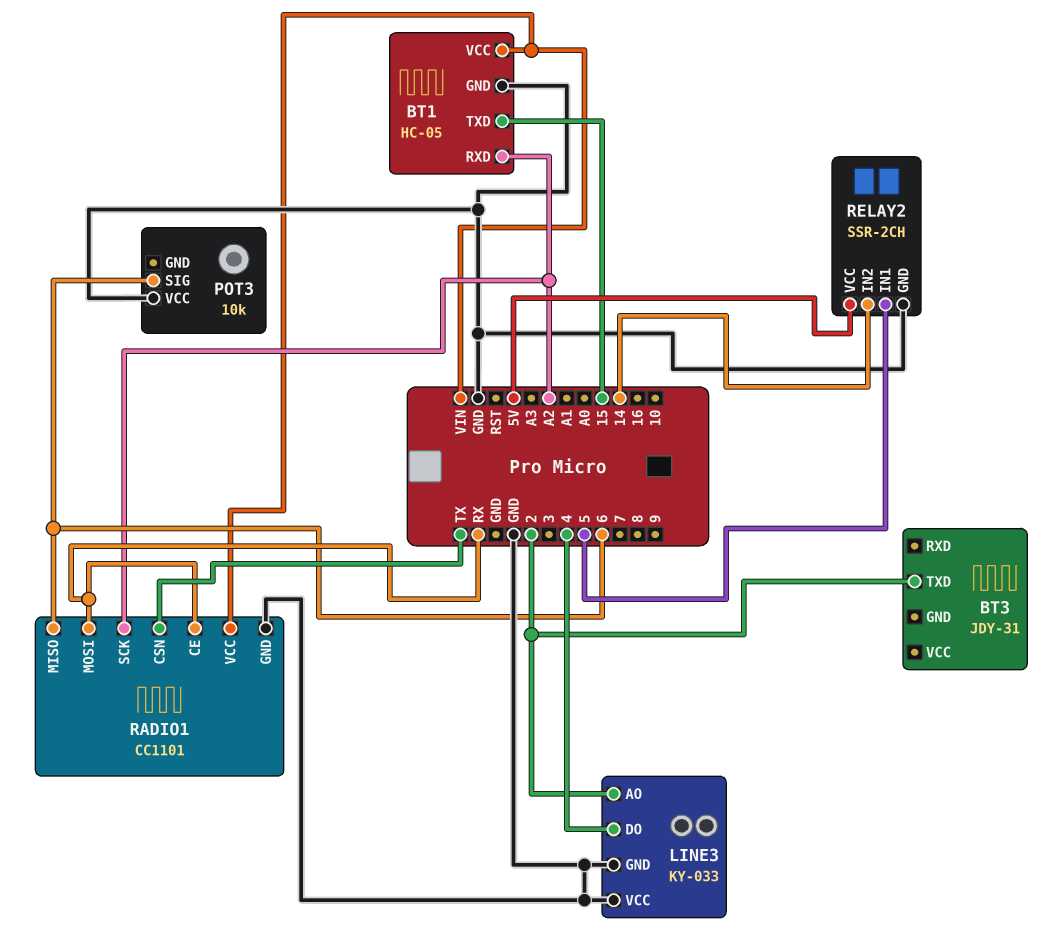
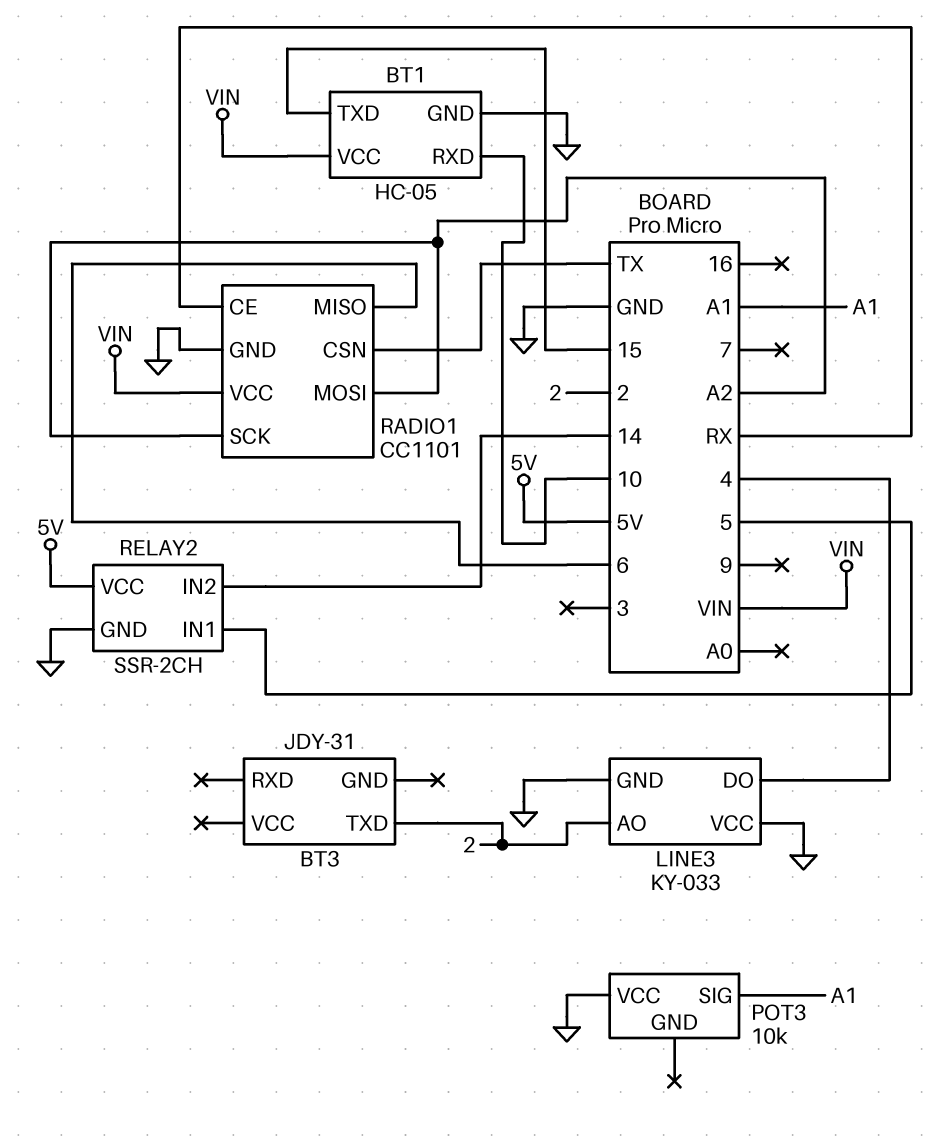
BT1 pin RXD: A2 -> 10
POT3 pin SIG: 6 -> A1
RADIO1 pin MOSI: RX -> A2

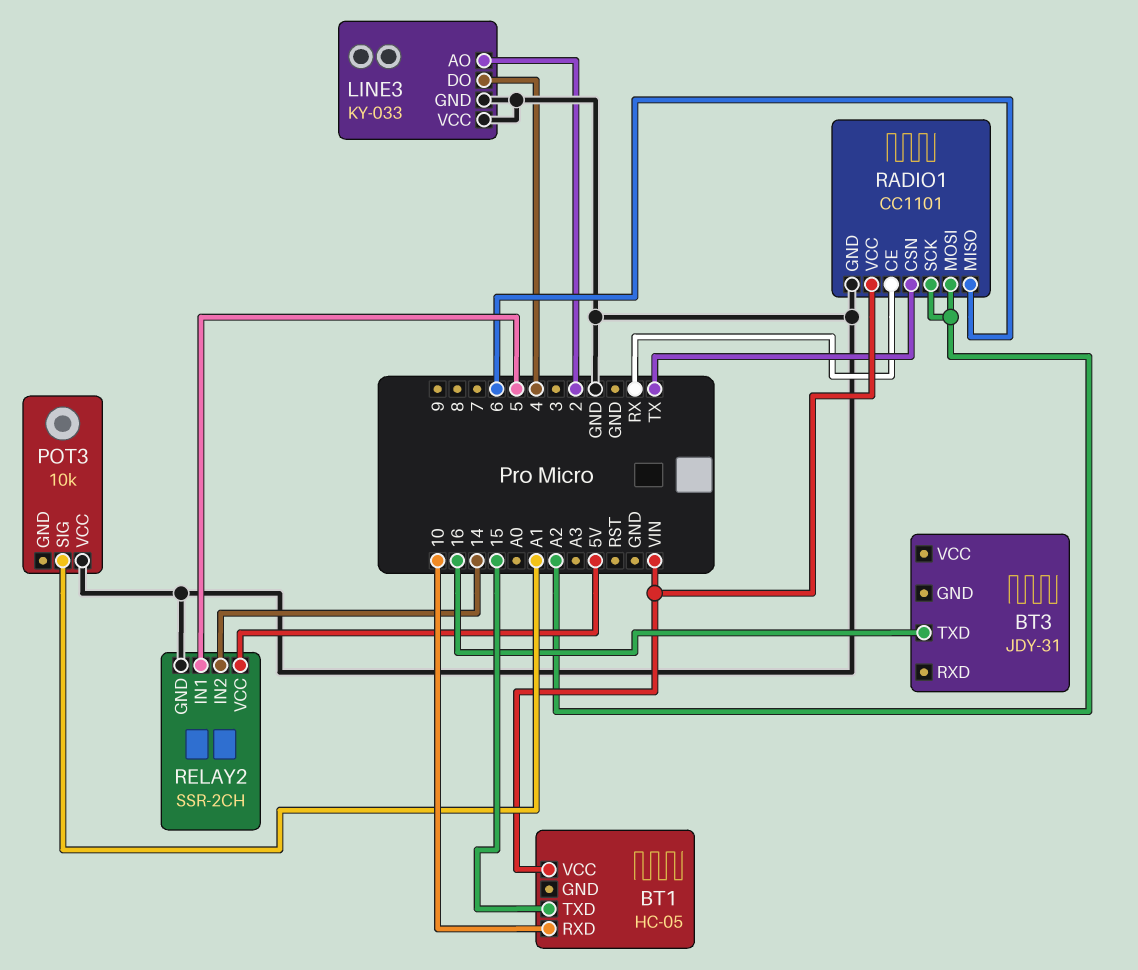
BT1 pin GND: GND -> none
BT3 pin TXD: 2 -> 16

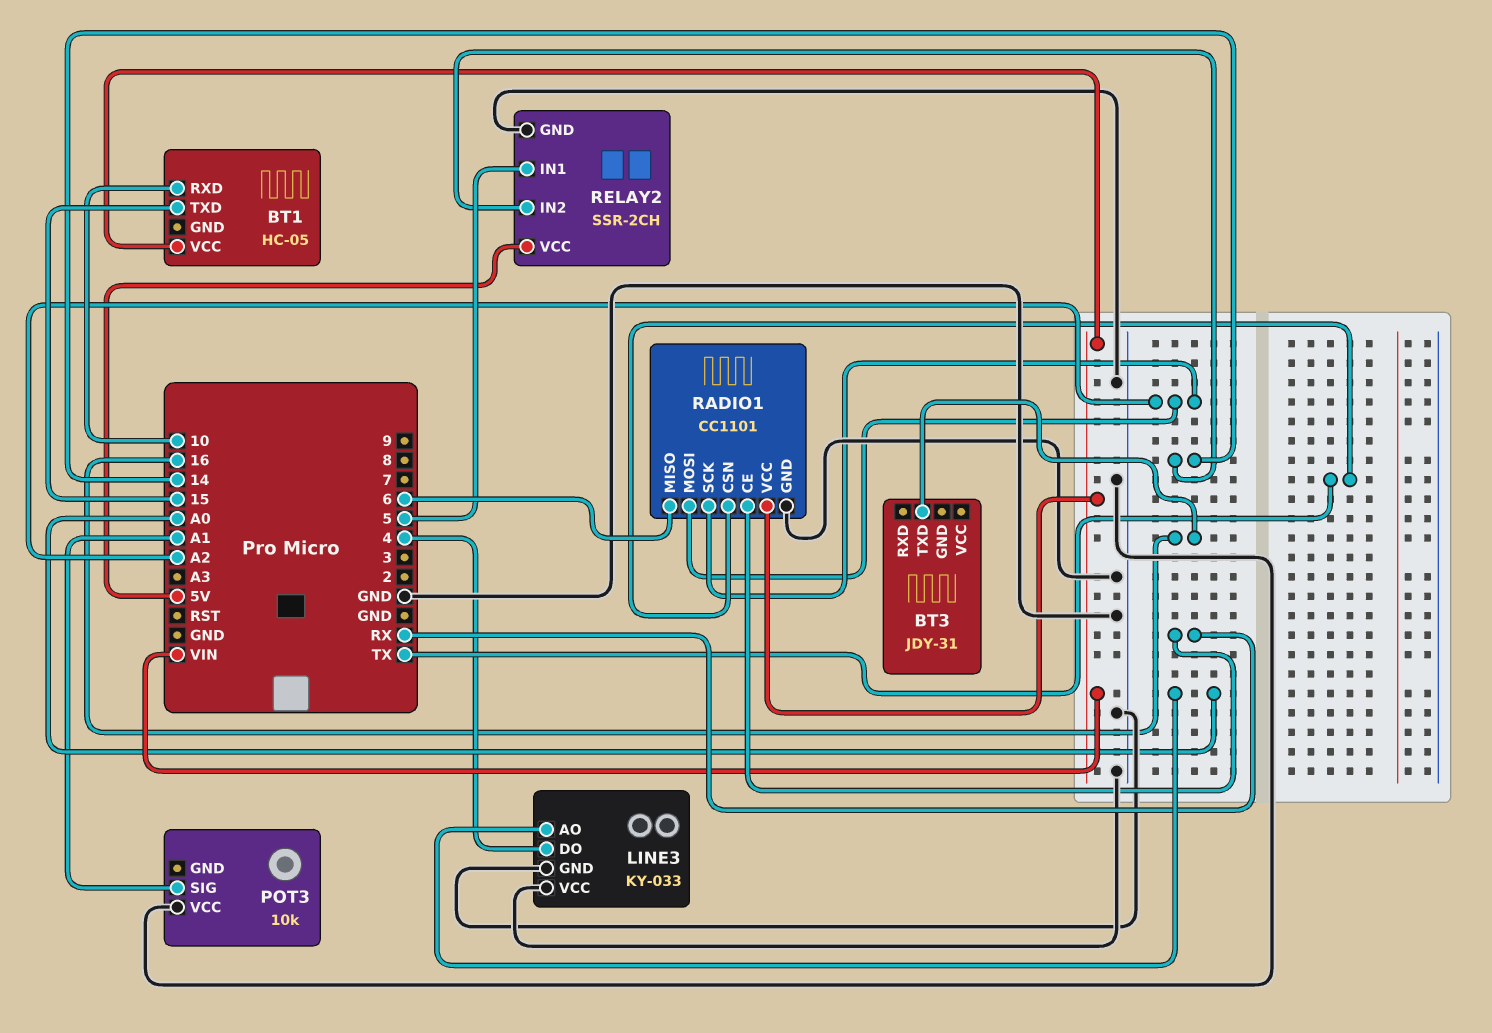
LINE3 pin AO: 2 -> A0

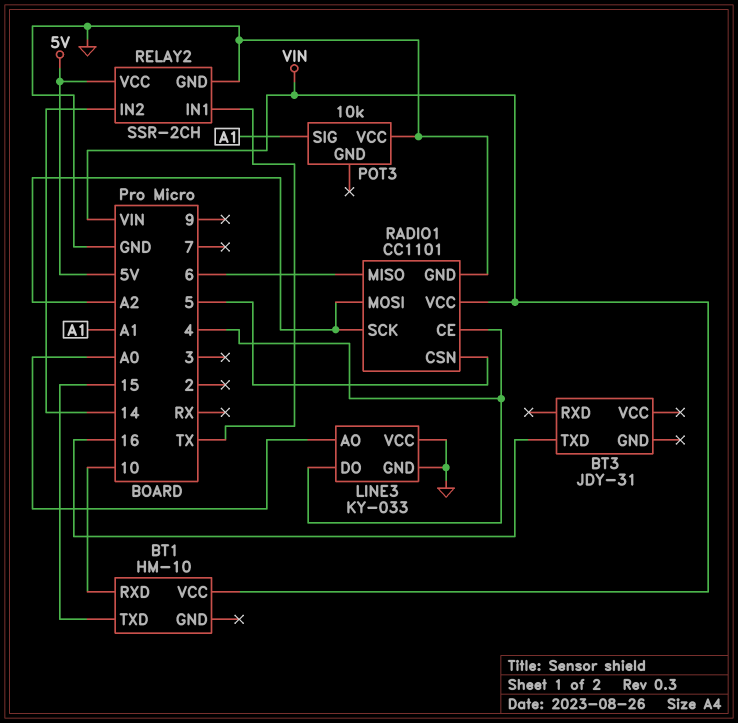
BT1: HC-05 -> HM-10
RADIO1 pin CE: RX -> 4
RADIO1 pin CSN: TX -> 5
RELAY2 pin IN1: 5 -> TX

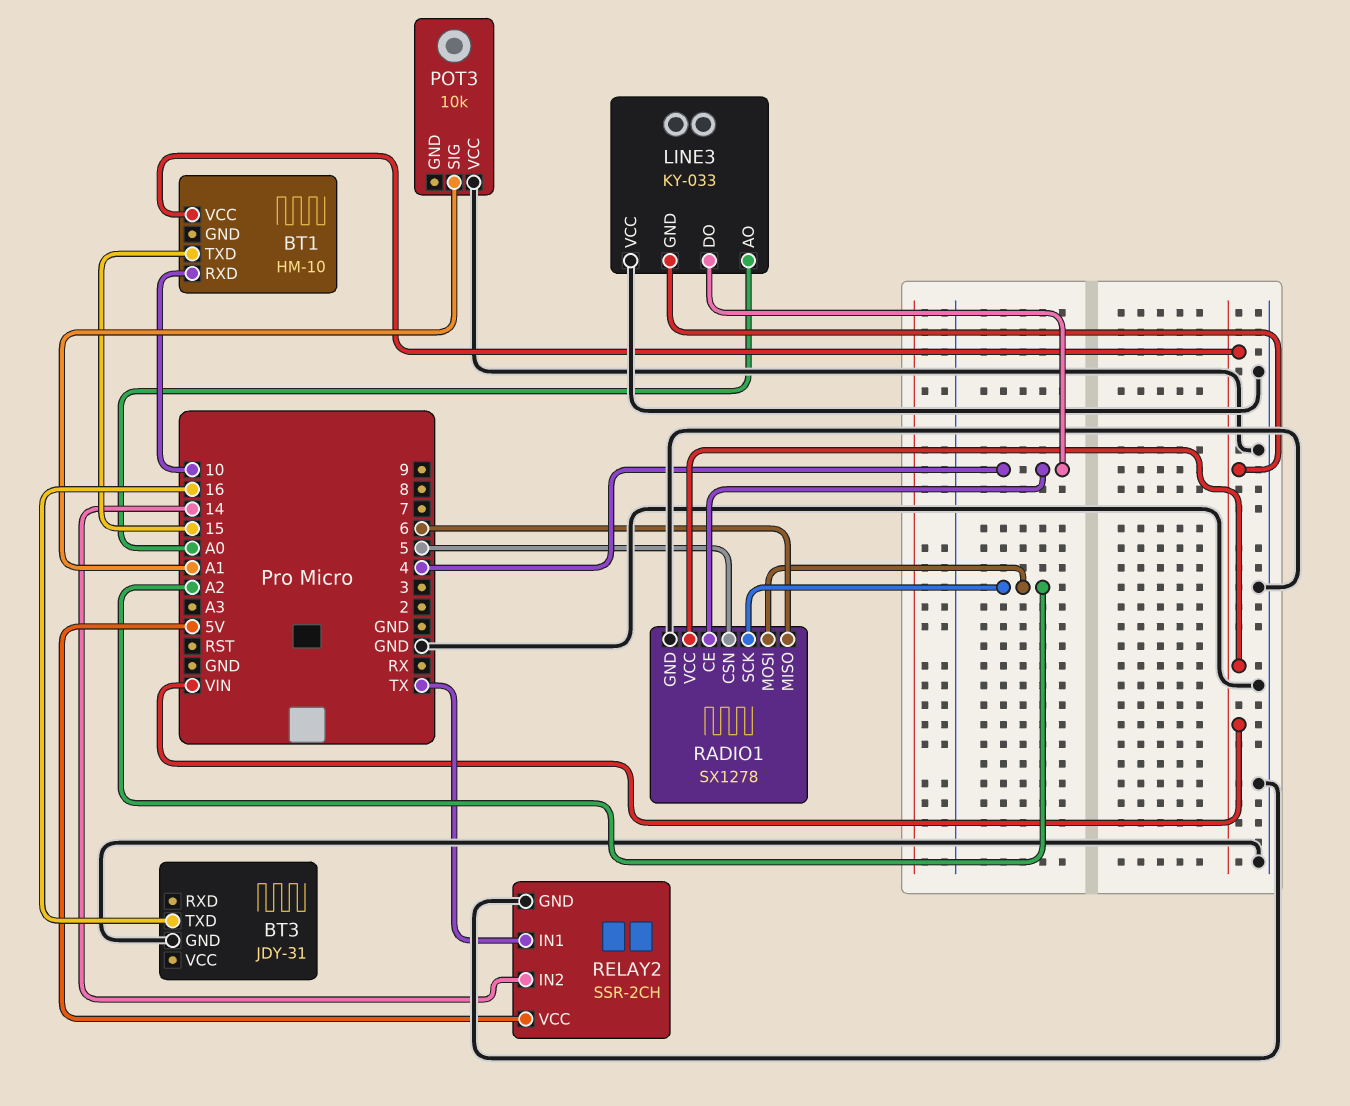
BT3 pin GND: none -> GND
LINE3 pin GND: GND -> VIN
RADIO1: CC1101 -> SX1278

